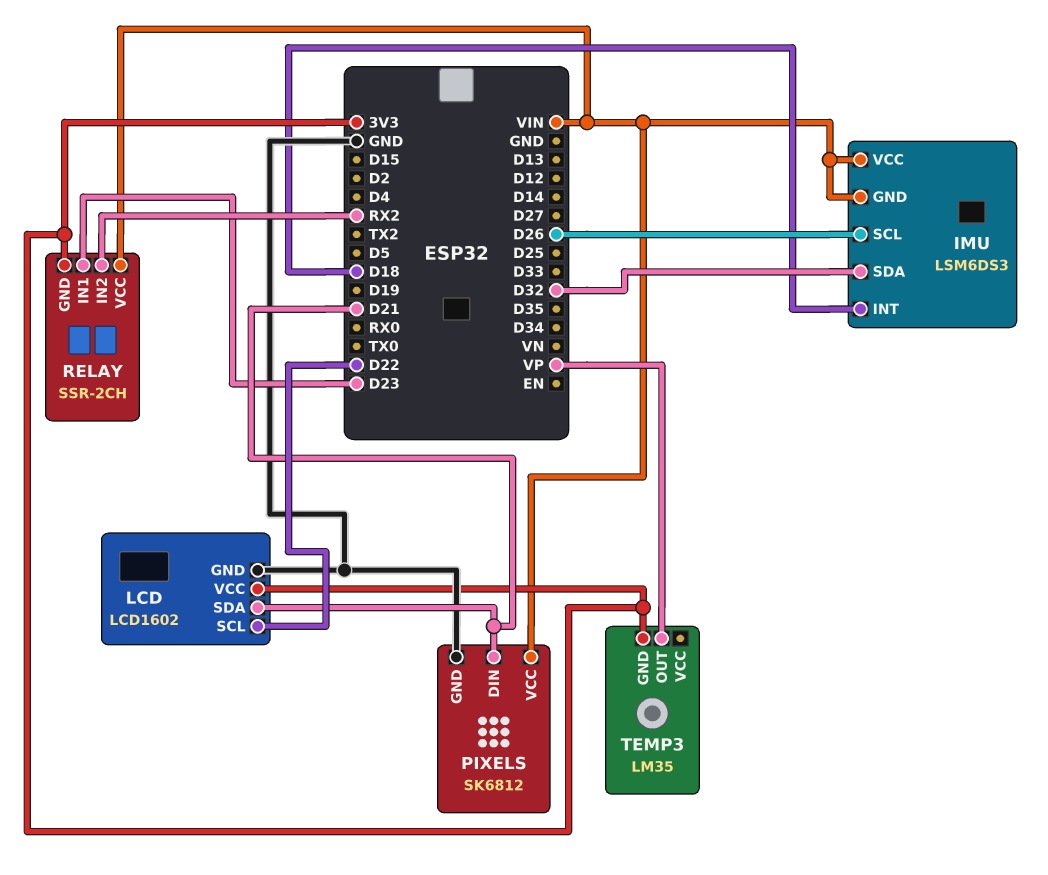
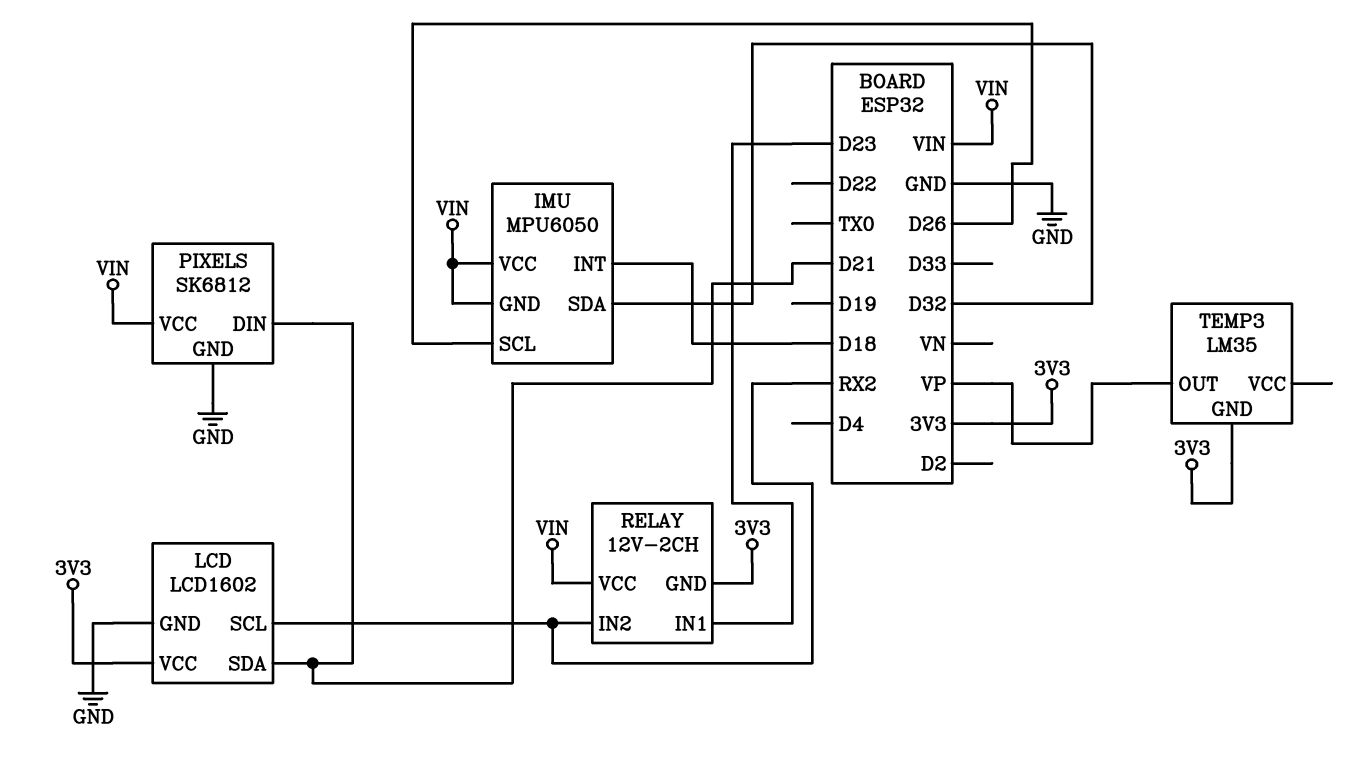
IMU: LSM6DS3 -> MPU6050
LCD pin SCL: D22 -> RX2
RELAY: SSR-2CH -> 12V-2CH

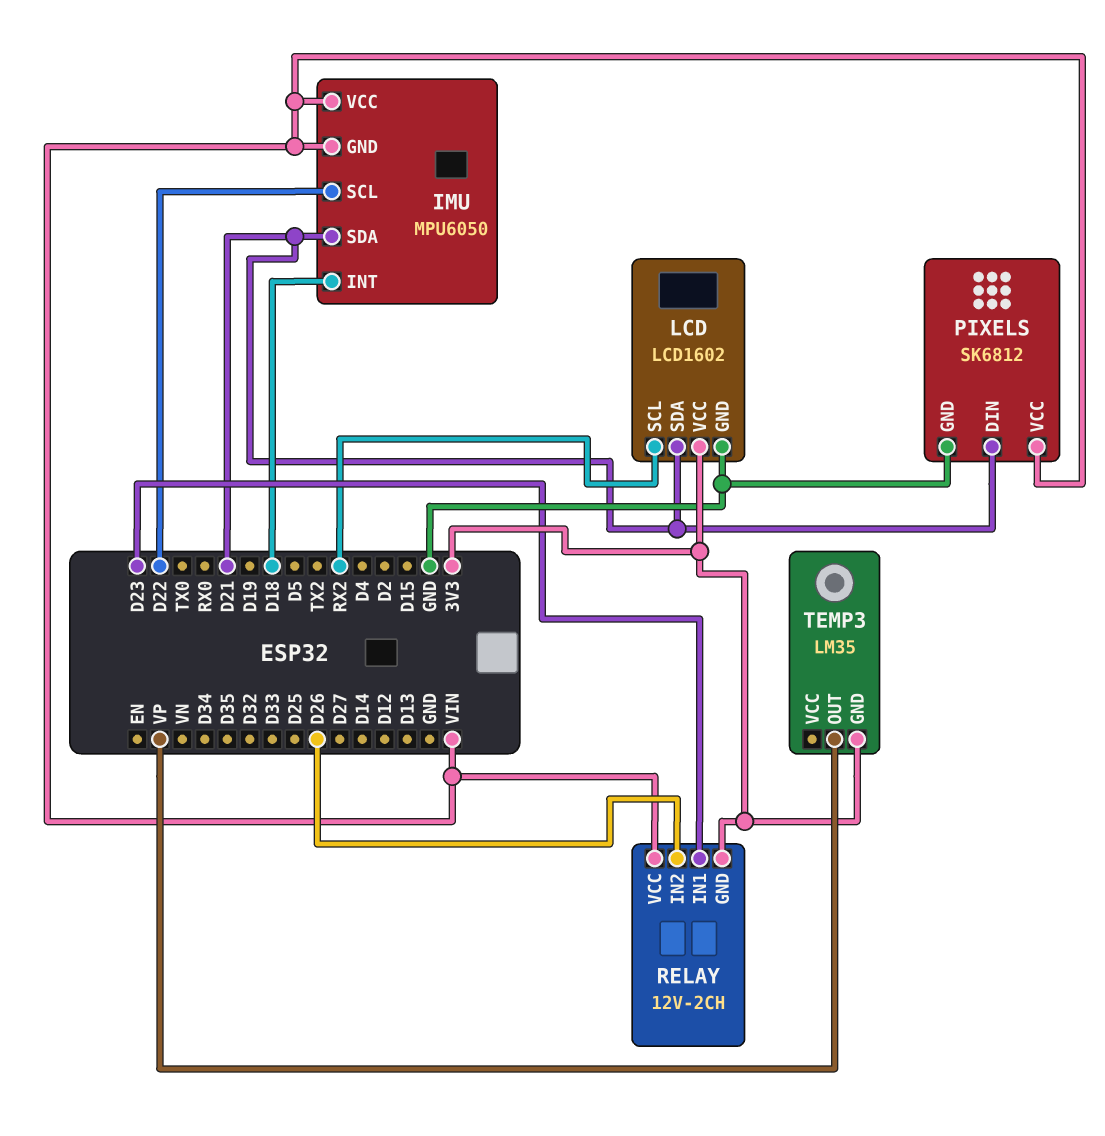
IMU pin SCL: D26 -> D22
IMU pin SDA: D32 -> D21
RELAY pin IN2: RX2 -> D26

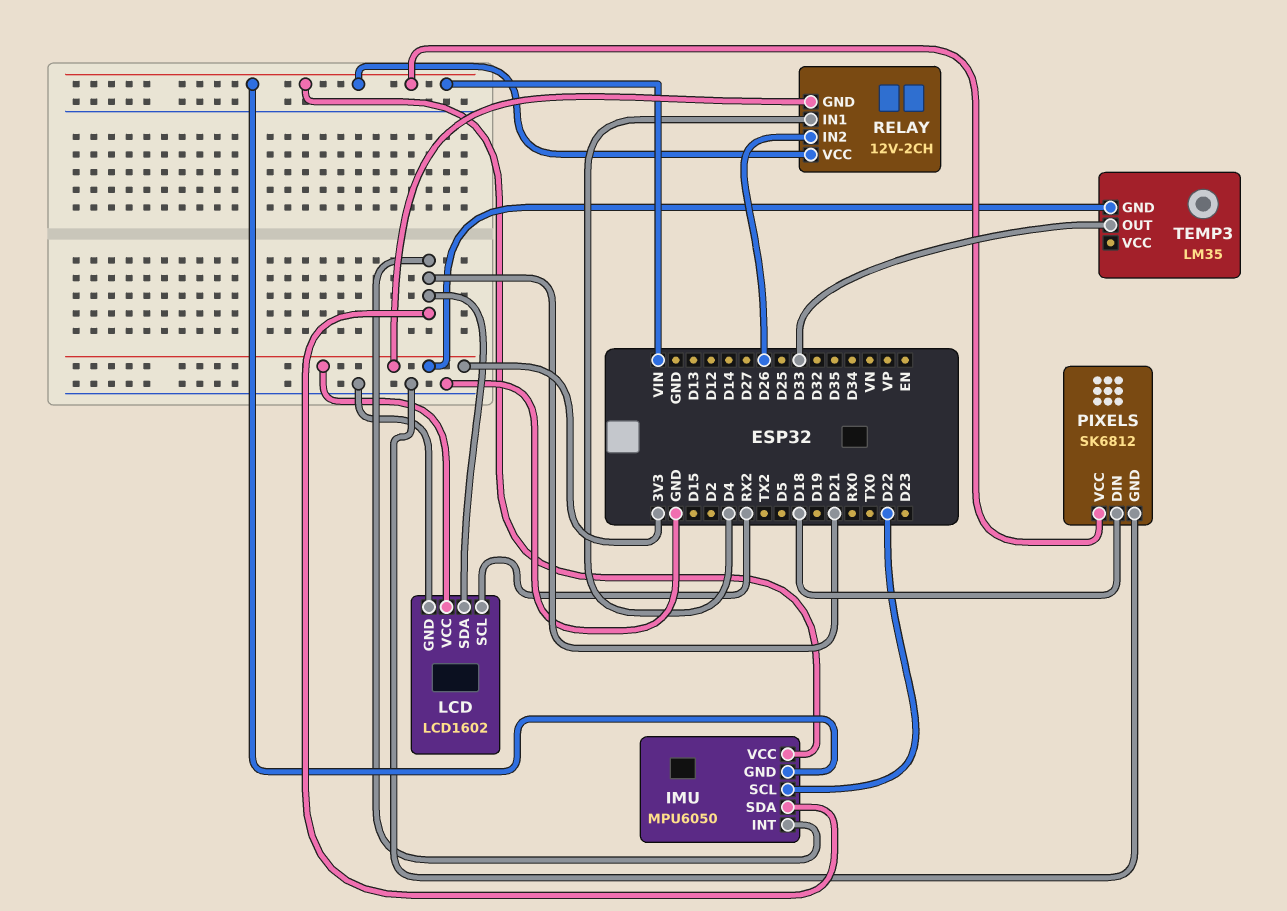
IMU pin INT: D18 -> D21
PIXELS pin DIN: D21 -> D18
RELAY pin IN1: D23 -> D4
TEMP3 pin OUT: VP -> D33

